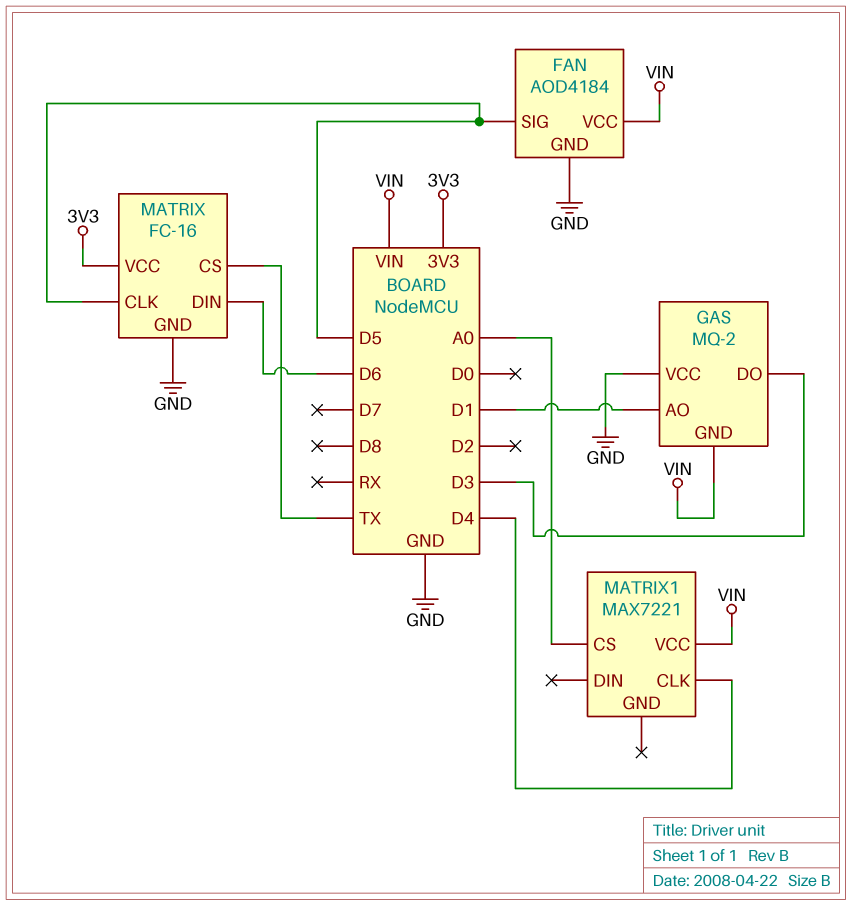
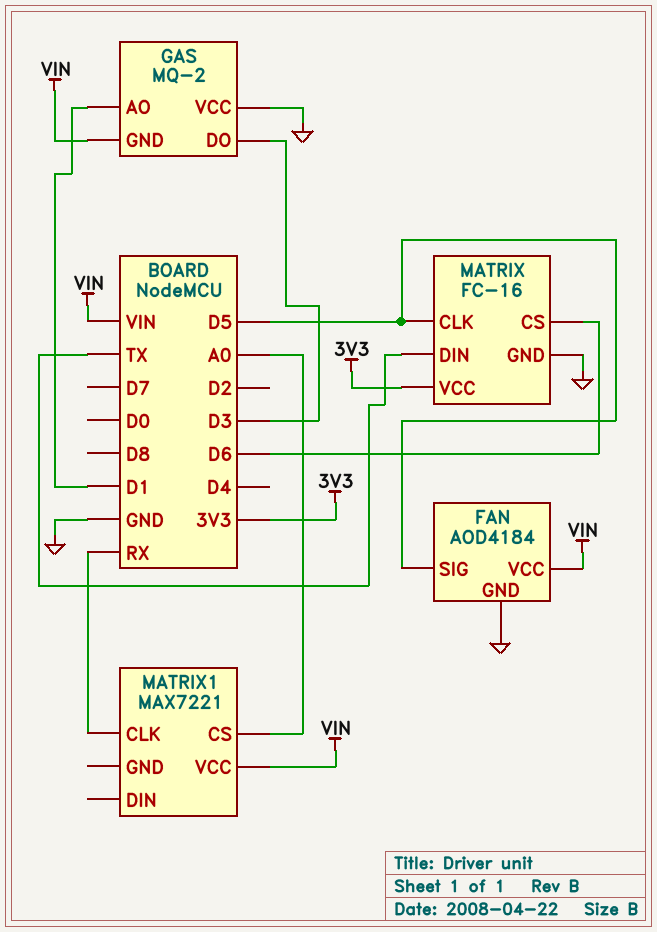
MATRIX pin CS: TX -> D6
MATRIX pin DIN: D6 -> TX
MATRIX1 pin CLK: D4 -> RX

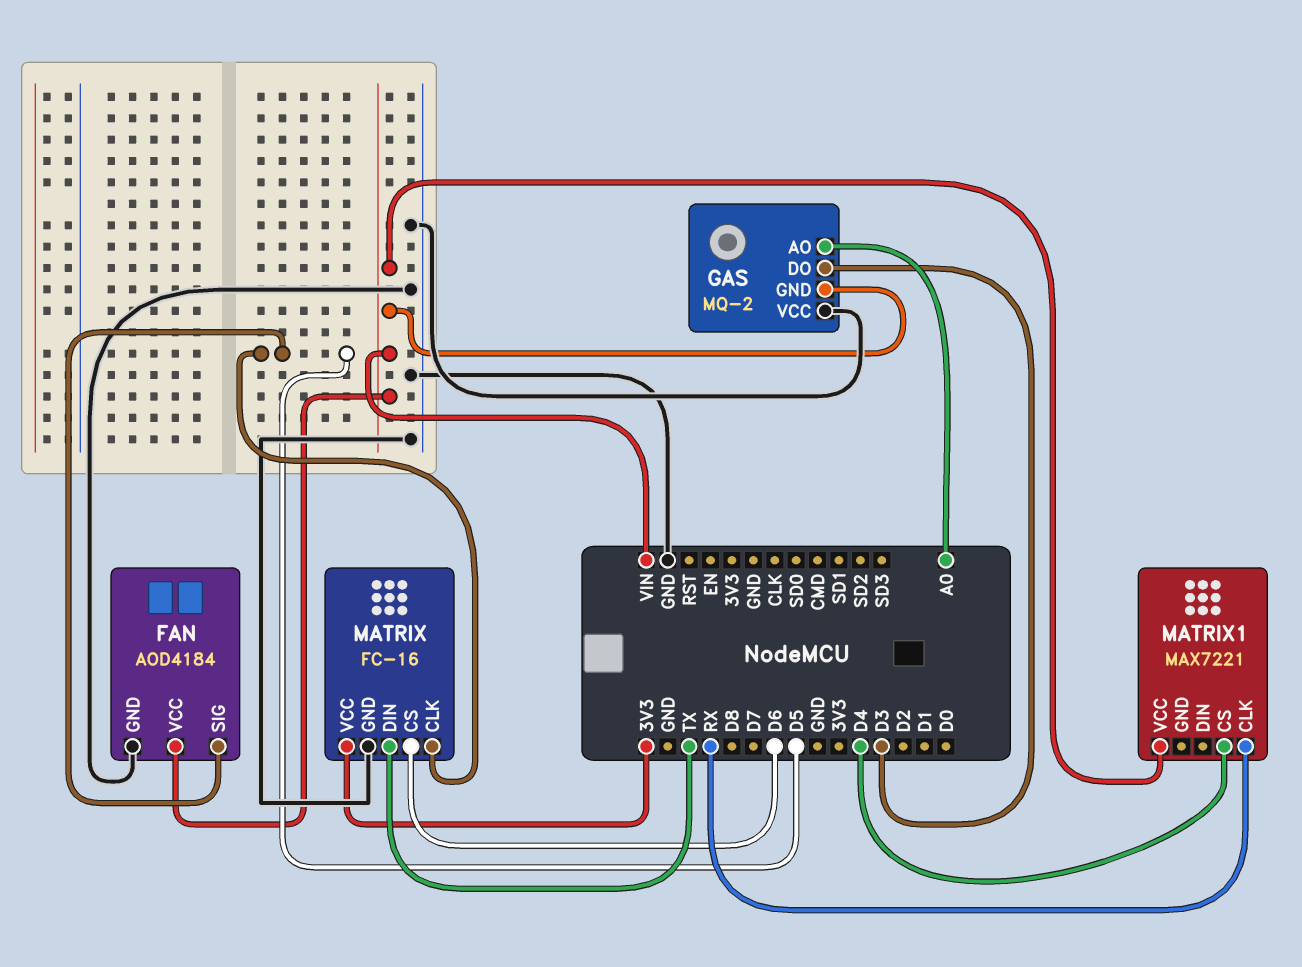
GAS pin AO: D1 -> A0
MATRIX1 pin CS: A0 -> D4

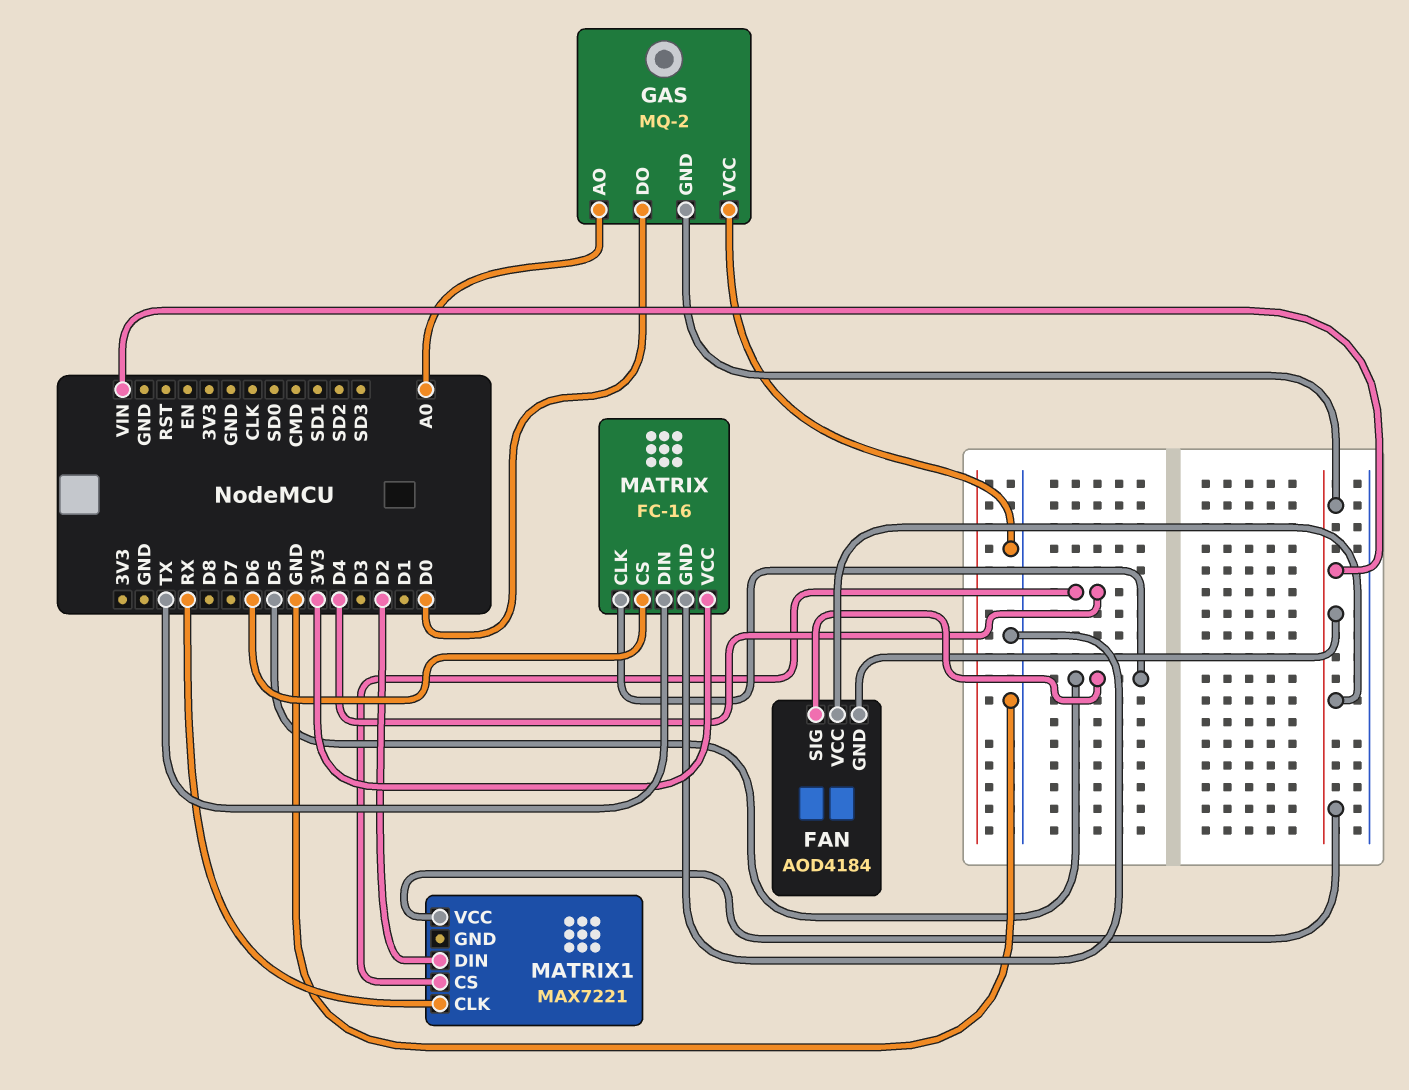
FAN pin GND: GND -> VIN
GAS pin DO: D3 -> D0
MATRIX1 pin DIN: none -> D2

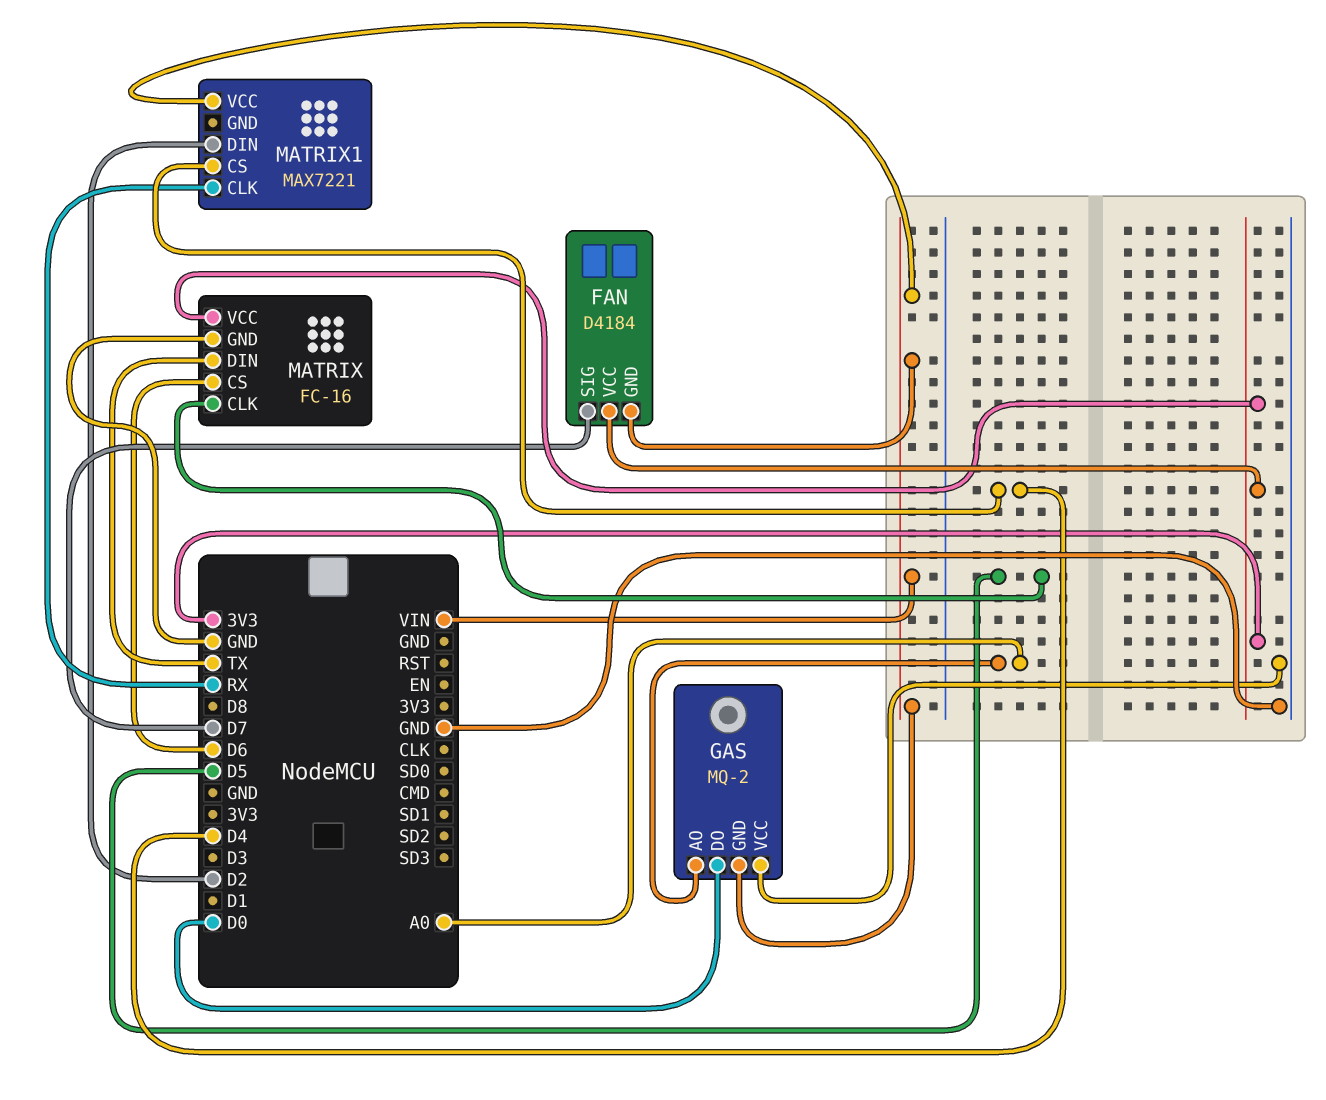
FAN: AOD4184 -> D4184
FAN pin SIG: D5 -> D7
FAN pin VCC: VIN -> 3V3

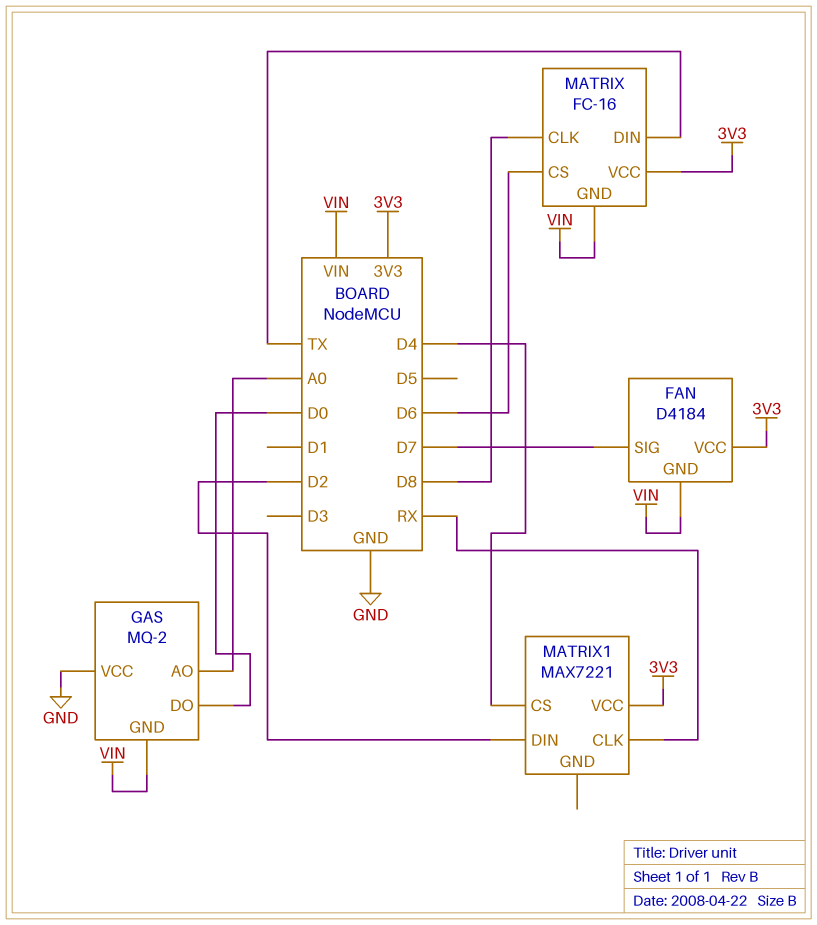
MATRIX pin CLK: D5 -> D8
MATRIX pin GND: GND -> VIN
MATRIX1 pin VCC: VIN -> 3V3

